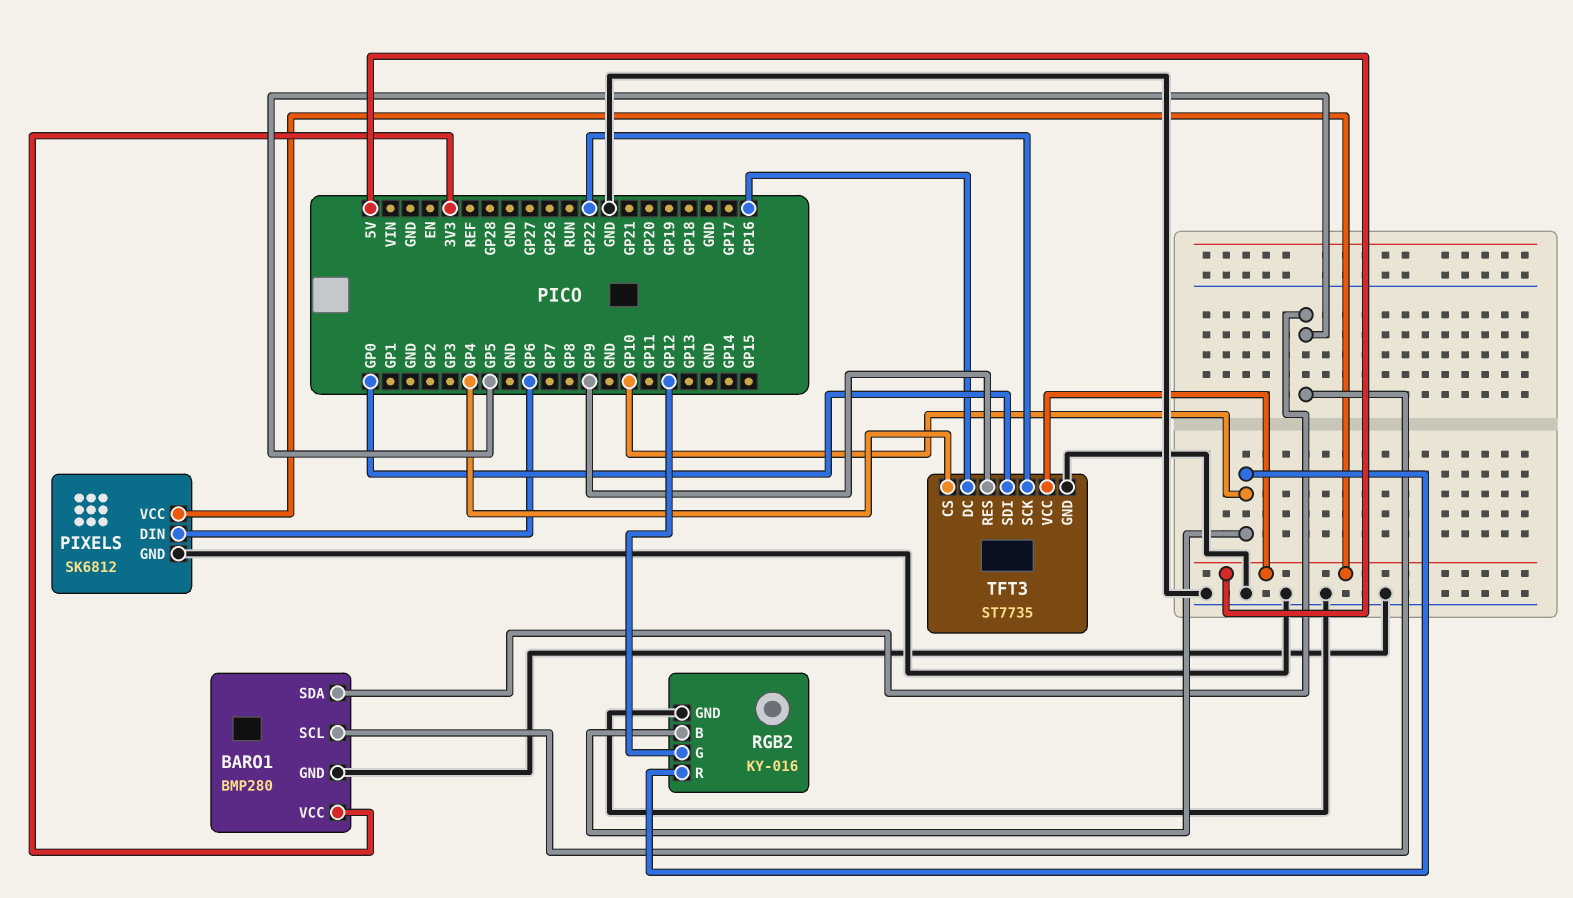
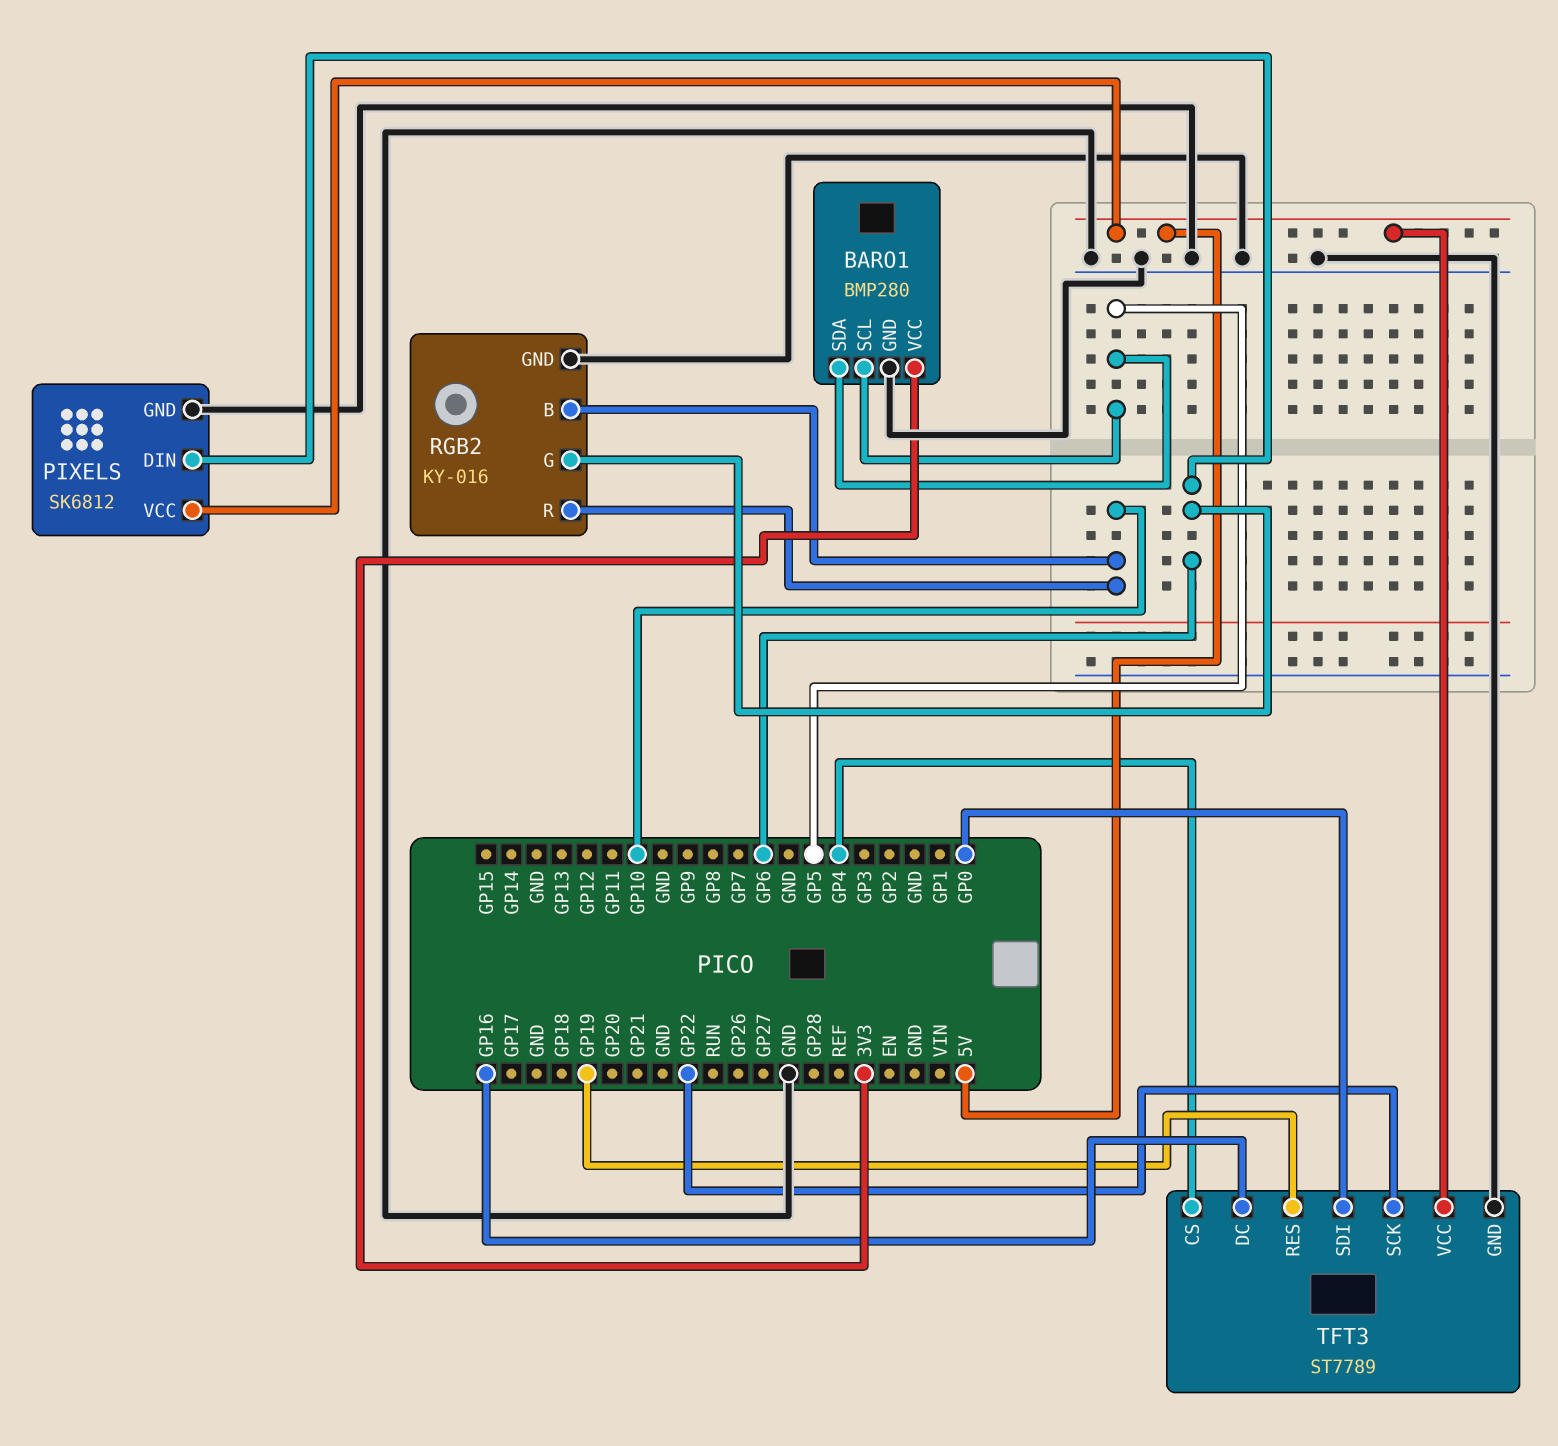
RGB2 pin G: GP12 -> GP6
TFT3: ST7735 -> ST7789
TFT3 pin RES: GP9 -> GP19

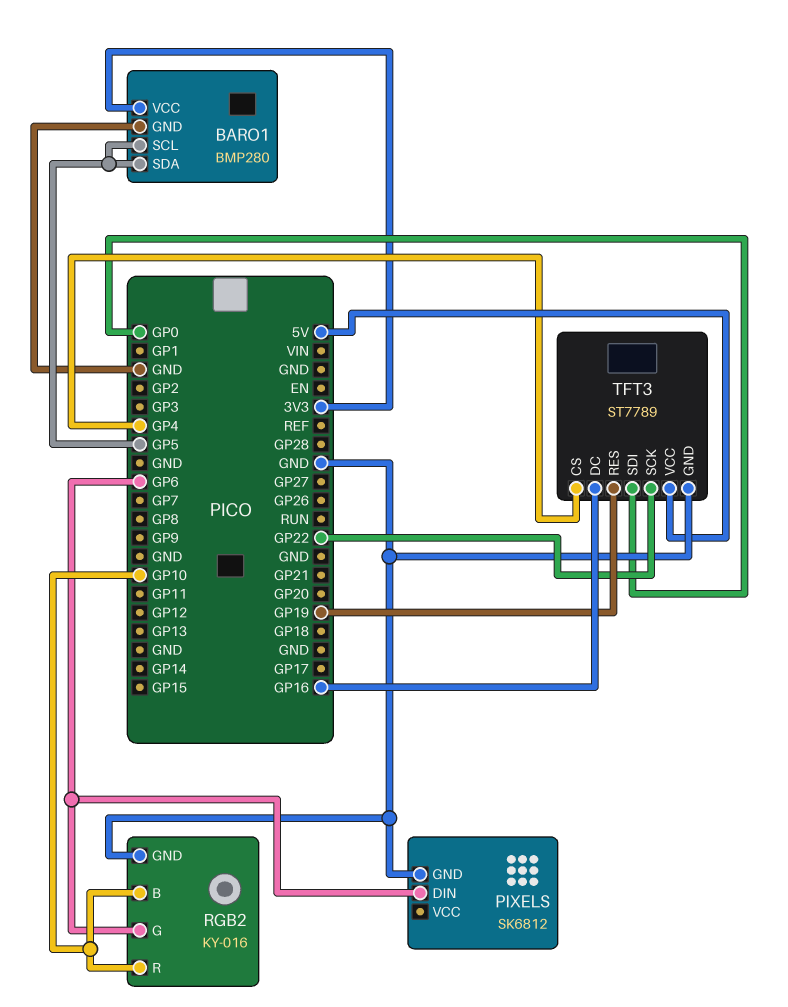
PIXELS pin VCC: 5V -> none

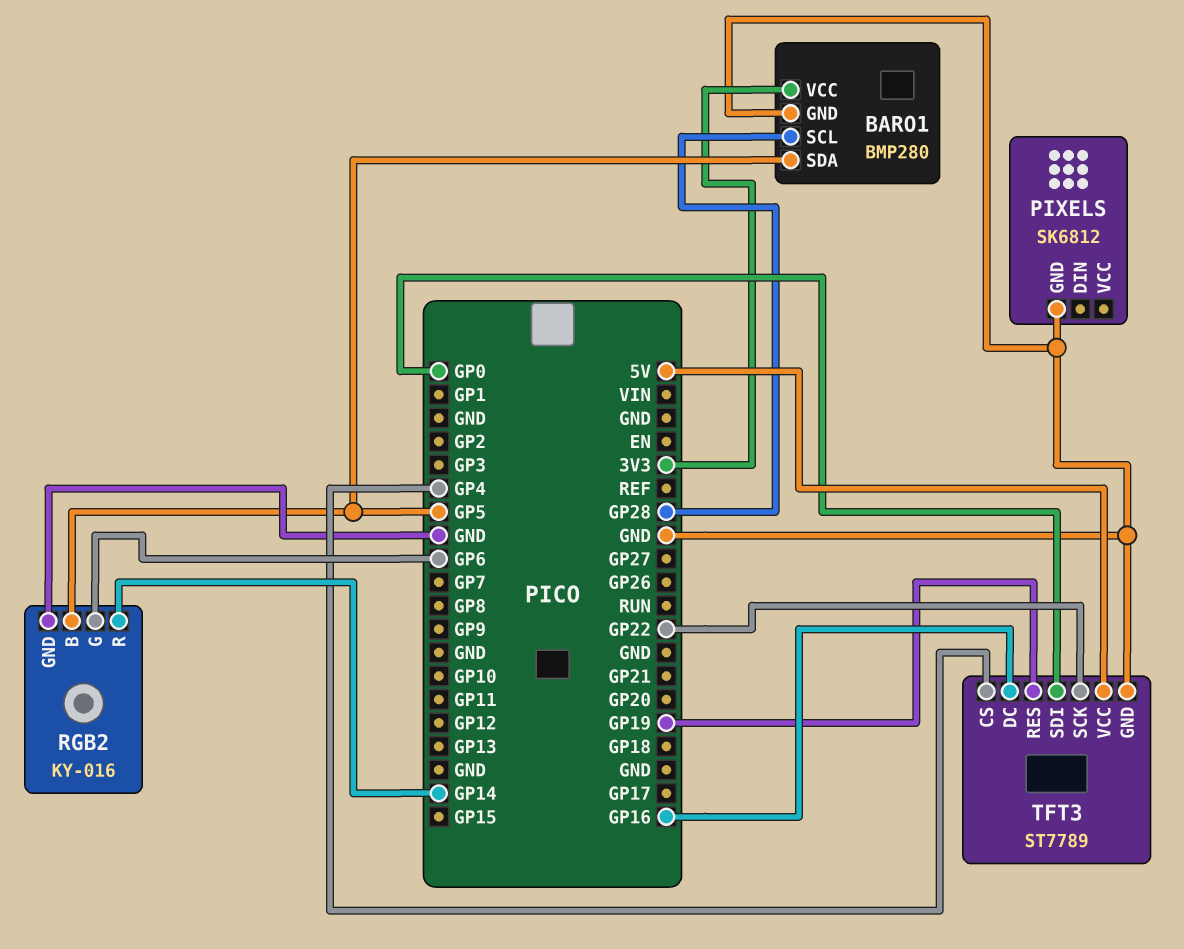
BARO1 pin SCL: GP5 -> GP28
PIXELS pin DIN: GP6 -> none
RGB2 pin B: GP10 -> GP5
RGB2 pin R: GP10 -> GP14

